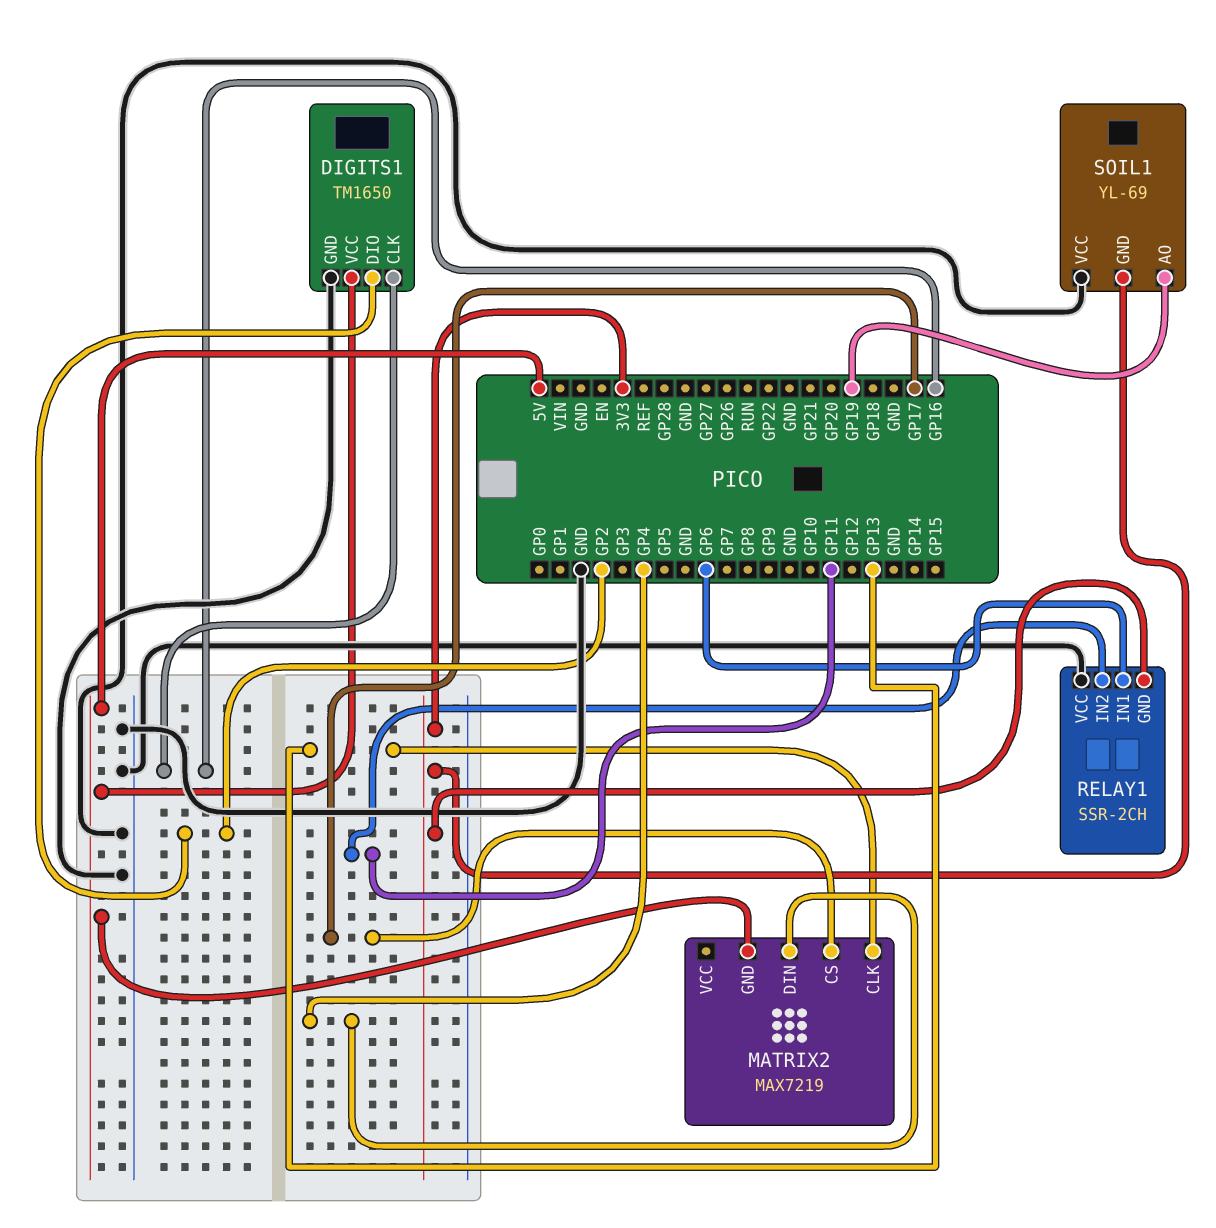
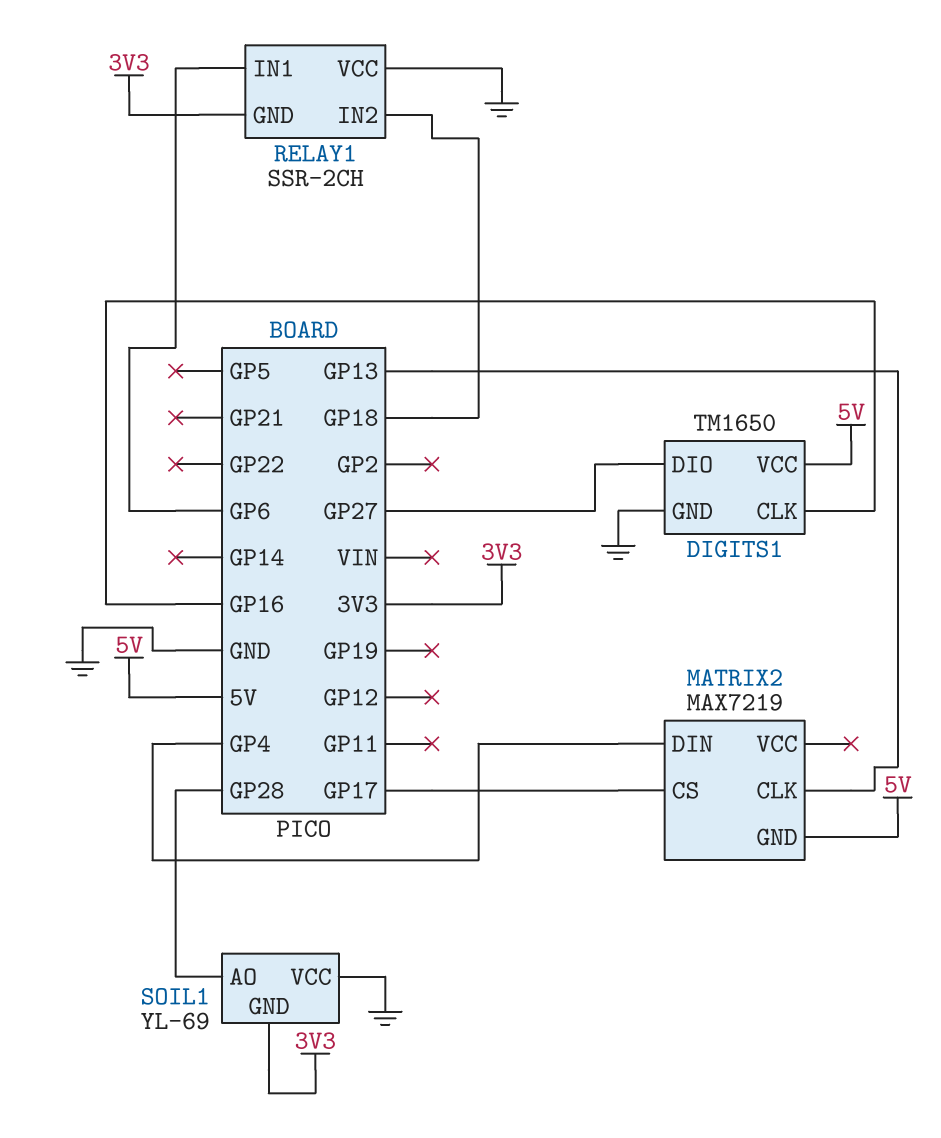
DIGITS1 pin DIO: GP2 -> GP27
RELAY1 pin IN2: GP11 -> GP18
SOIL1 pin AO: GP19 -> GP28

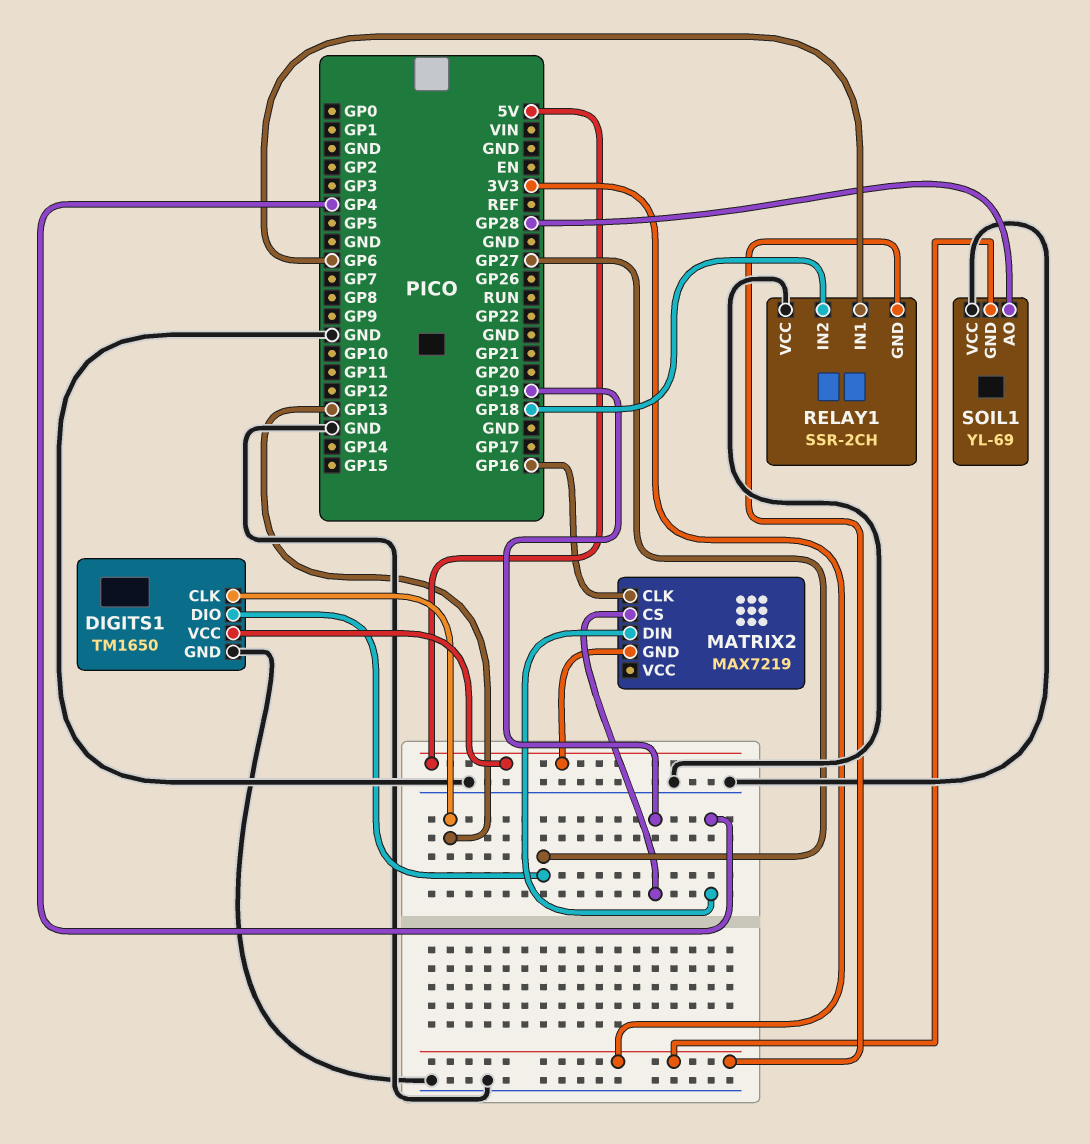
DIGITS1 pin CLK: GP16 -> GP13
MATRIX2 pin CLK: GP13 -> GP16
MATRIX2 pin CS: GP17 -> GP19

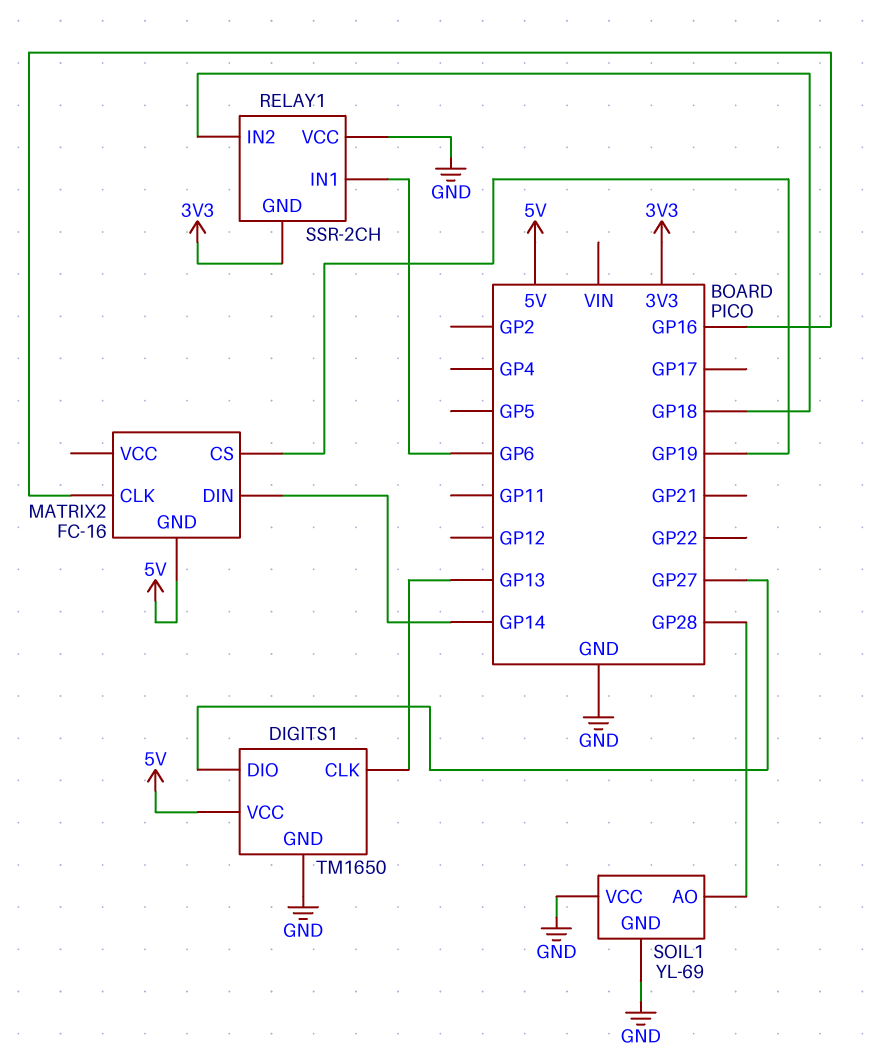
MATRIX2: MAX7219 -> FC-16
MATRIX2 pin DIN: GP4 -> GP14
SOIL1 pin GND: 3V3 -> GND

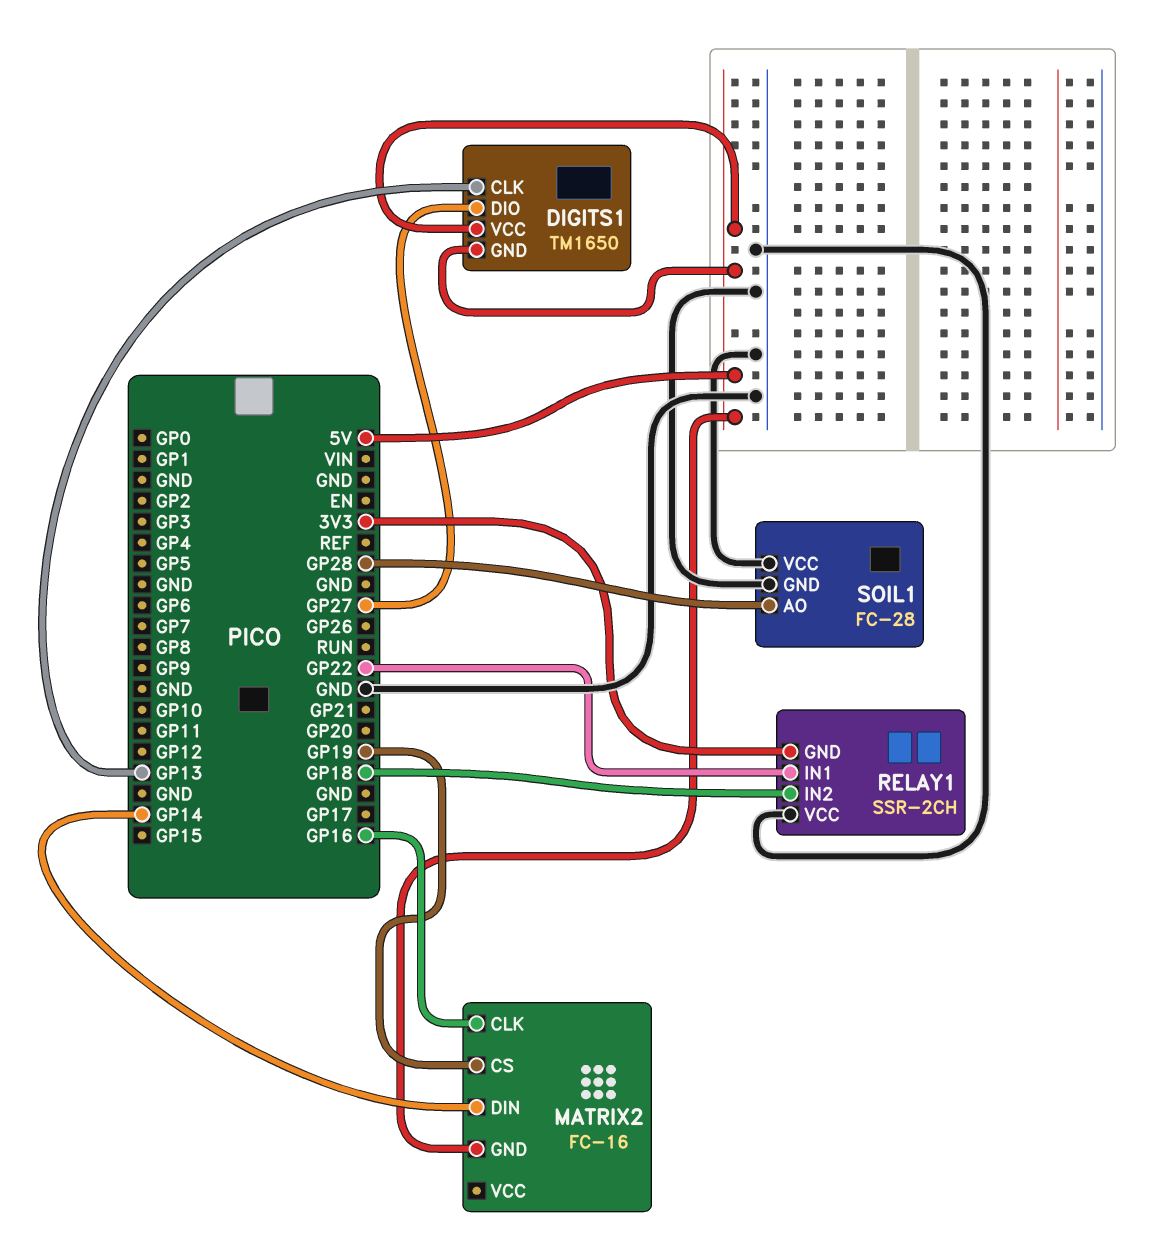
DIGITS1 pin GND: GND -> 5V
RELAY1 pin IN1: GP6 -> GP22
SOIL1: YL-69 -> FC-28

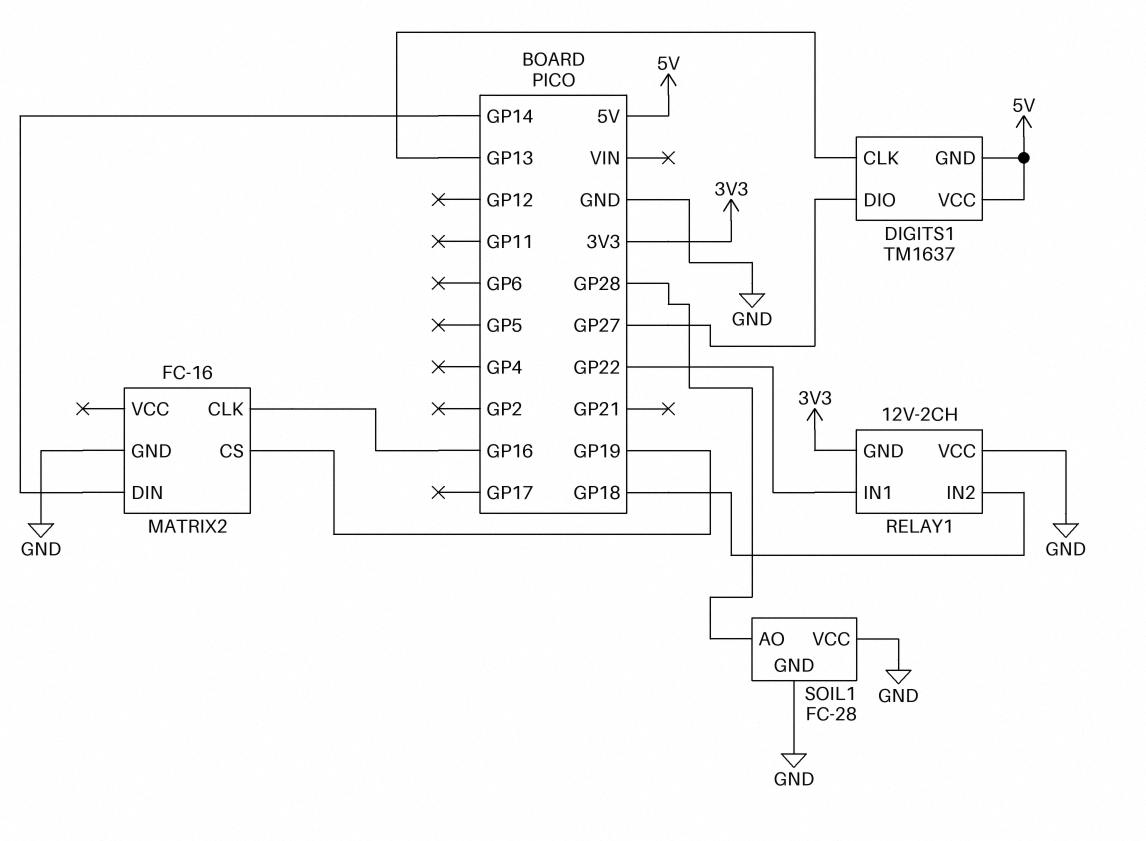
DIGITS1: TM1650 -> TM1637
MATRIX2 pin GND: 5V -> GND
RELAY1: SSR-2CH -> 12V-2CH

